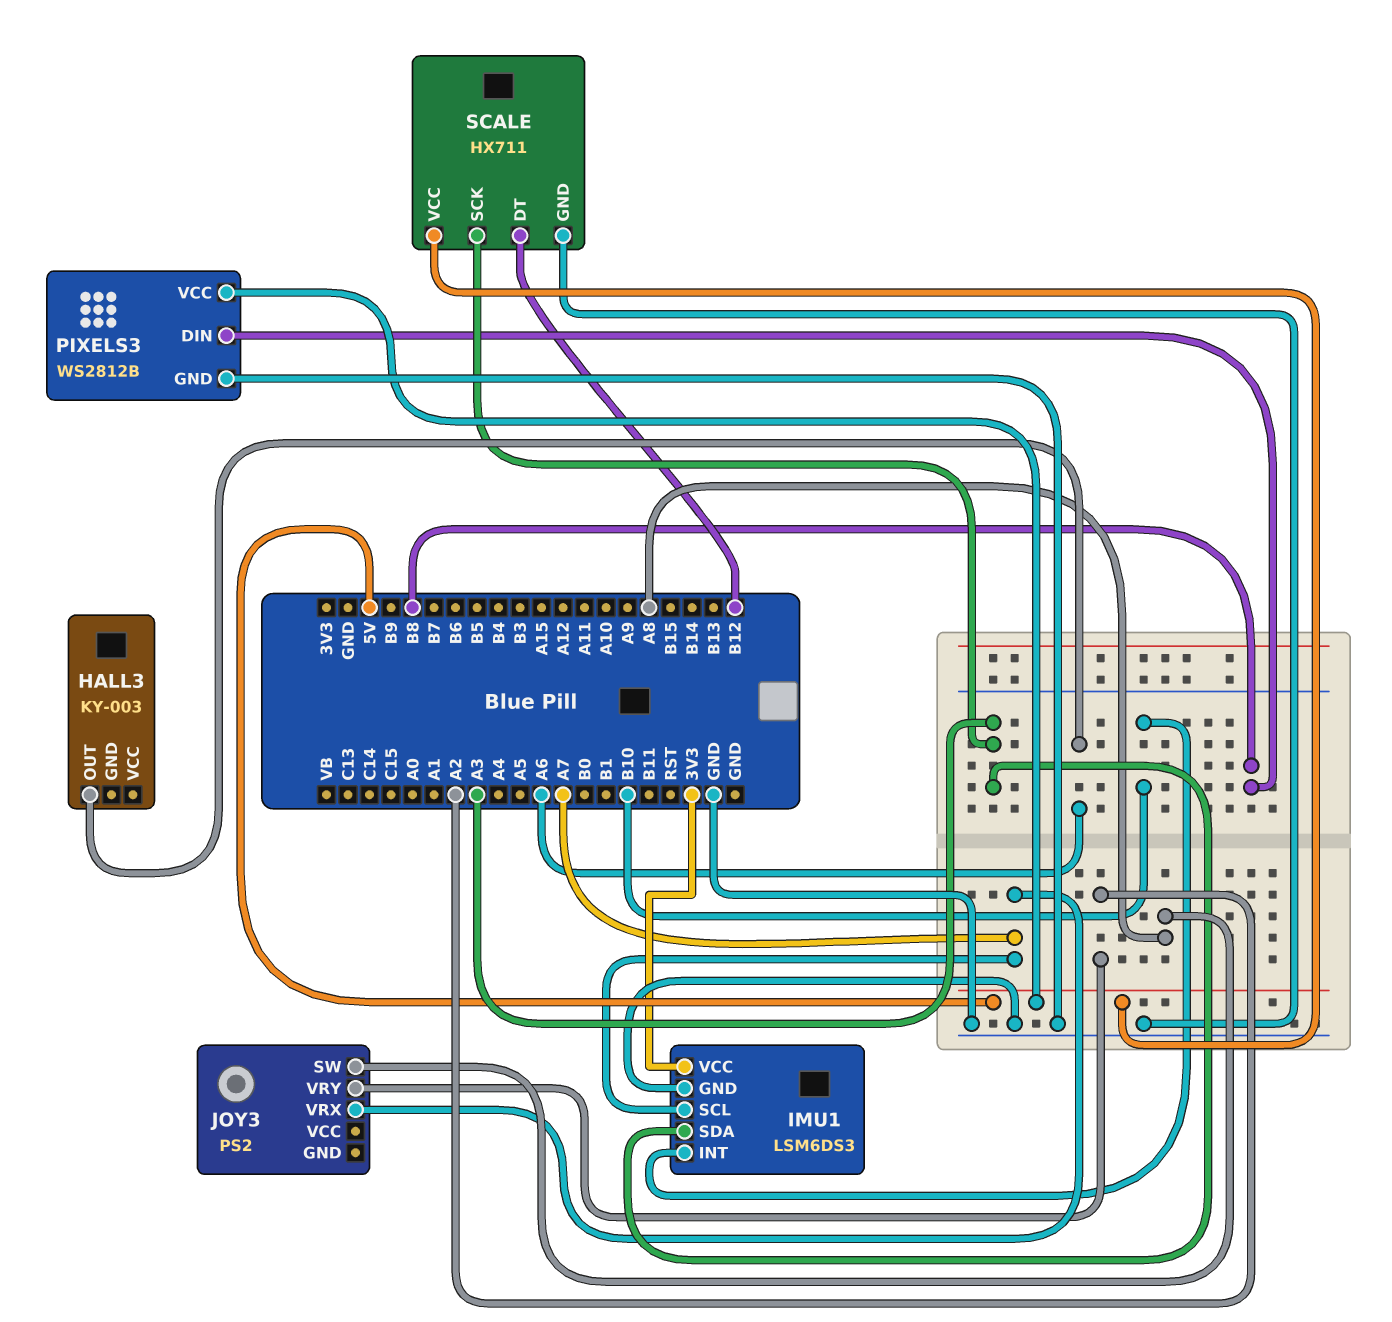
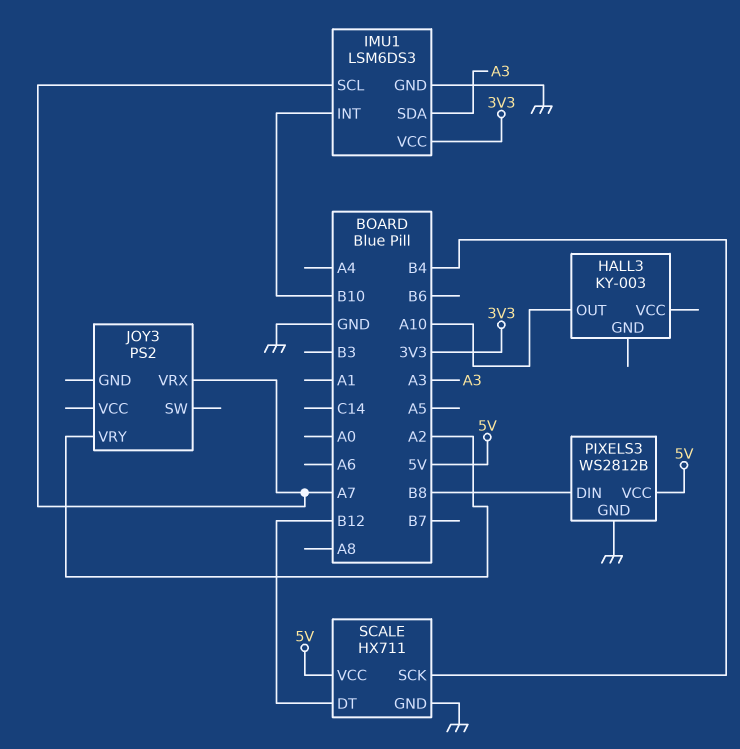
HALL3 pin OUT: A6 -> A10
JOY3 pin SW: A8 -> none
SCALE pin SCK: A3 -> B4

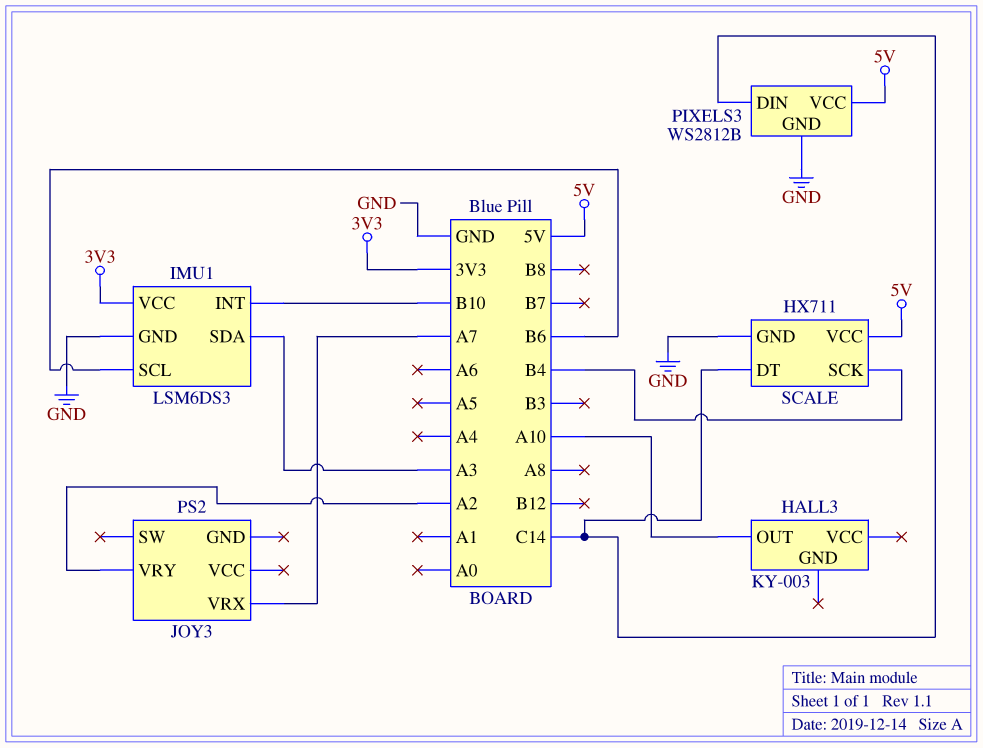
IMU1 pin SCL: A7 -> B6
PIXELS3 pin DIN: B8 -> C14
SCALE pin DT: B12 -> C14

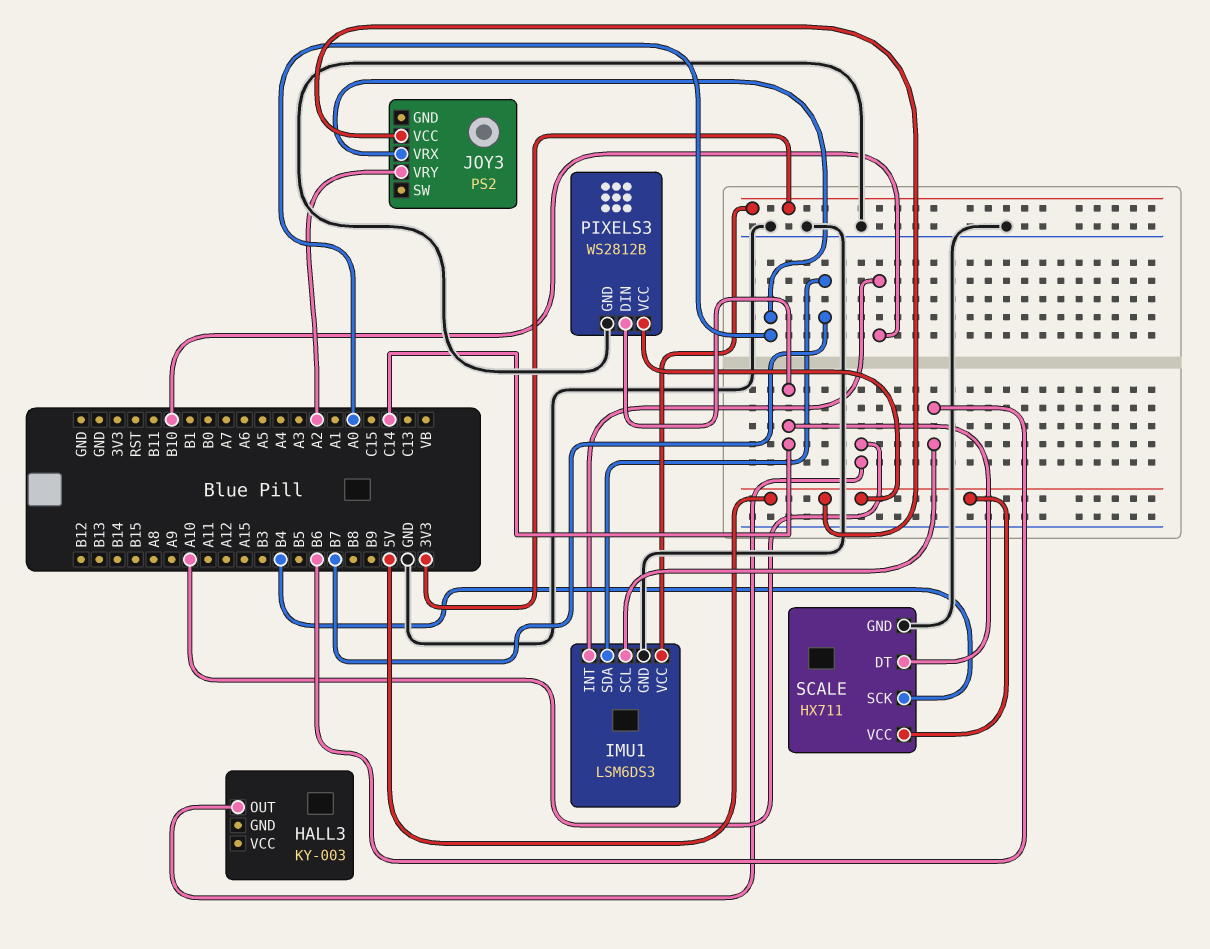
IMU1 pin SDA: A3 -> B7
JOY3 pin VCC: none -> 5V
JOY3 pin VRX: A7 -> A0

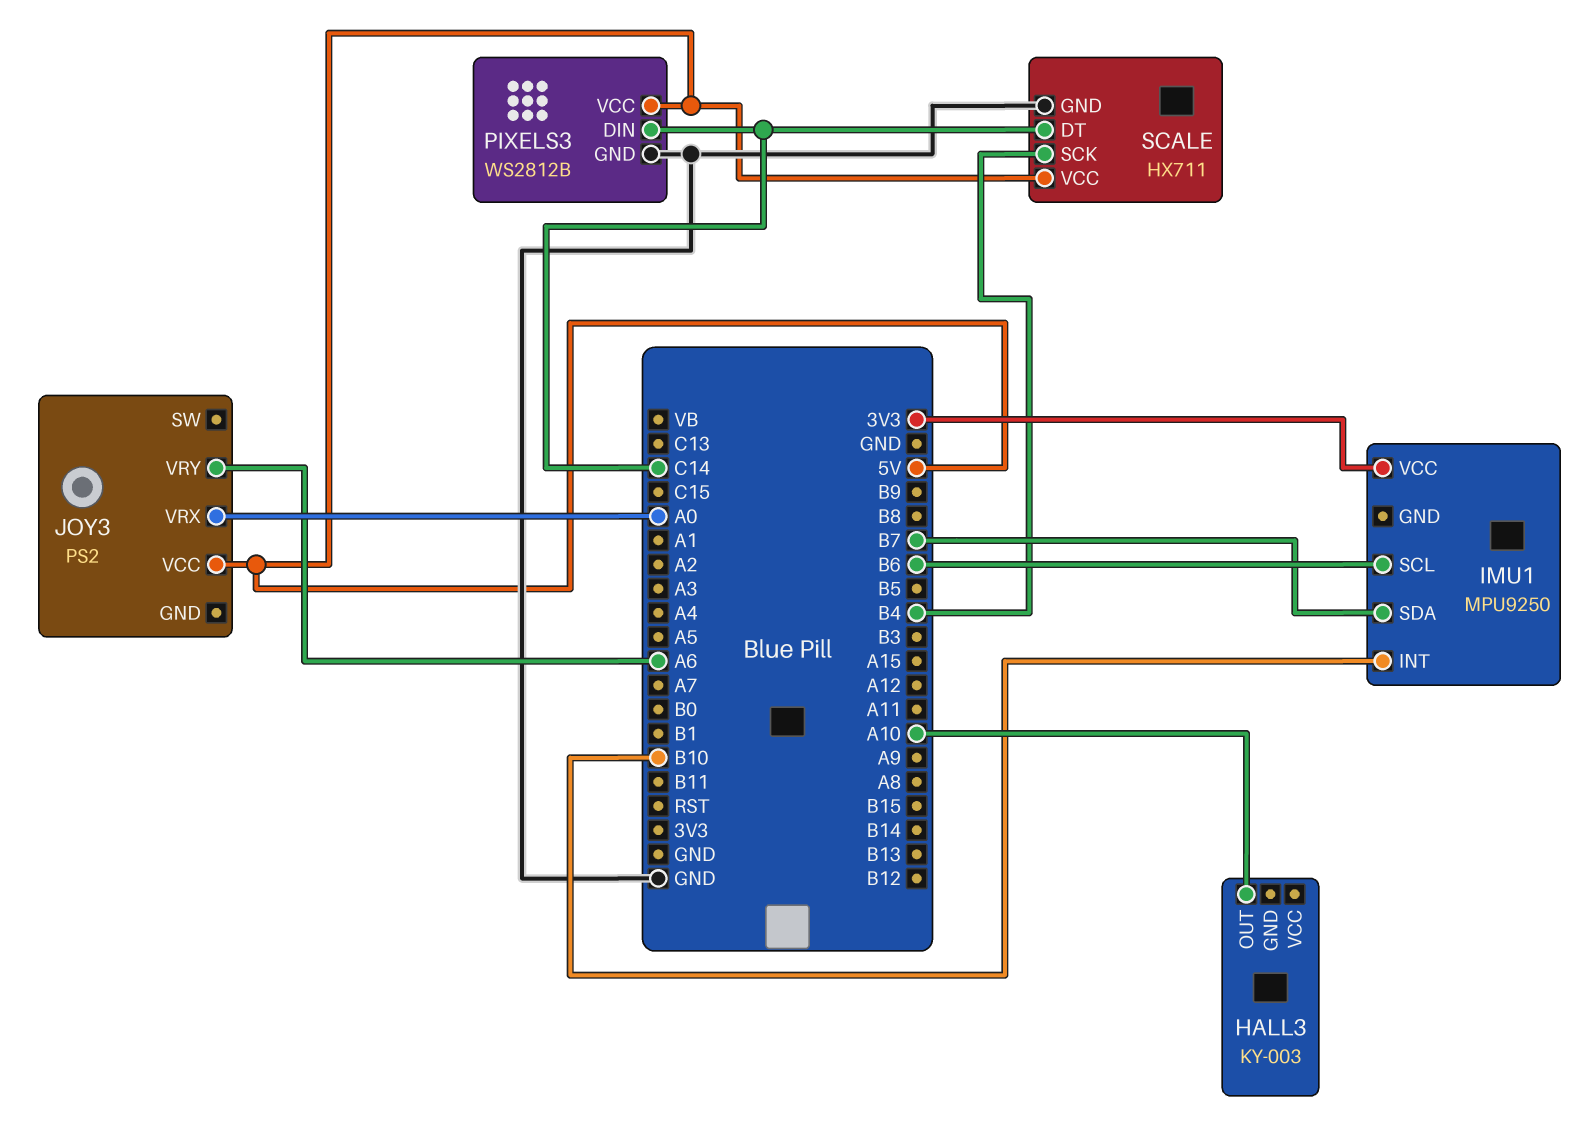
IMU1: LSM6DS3 -> MPU9250
IMU1 pin GND: GND -> none
JOY3 pin VRY: A2 -> A6

